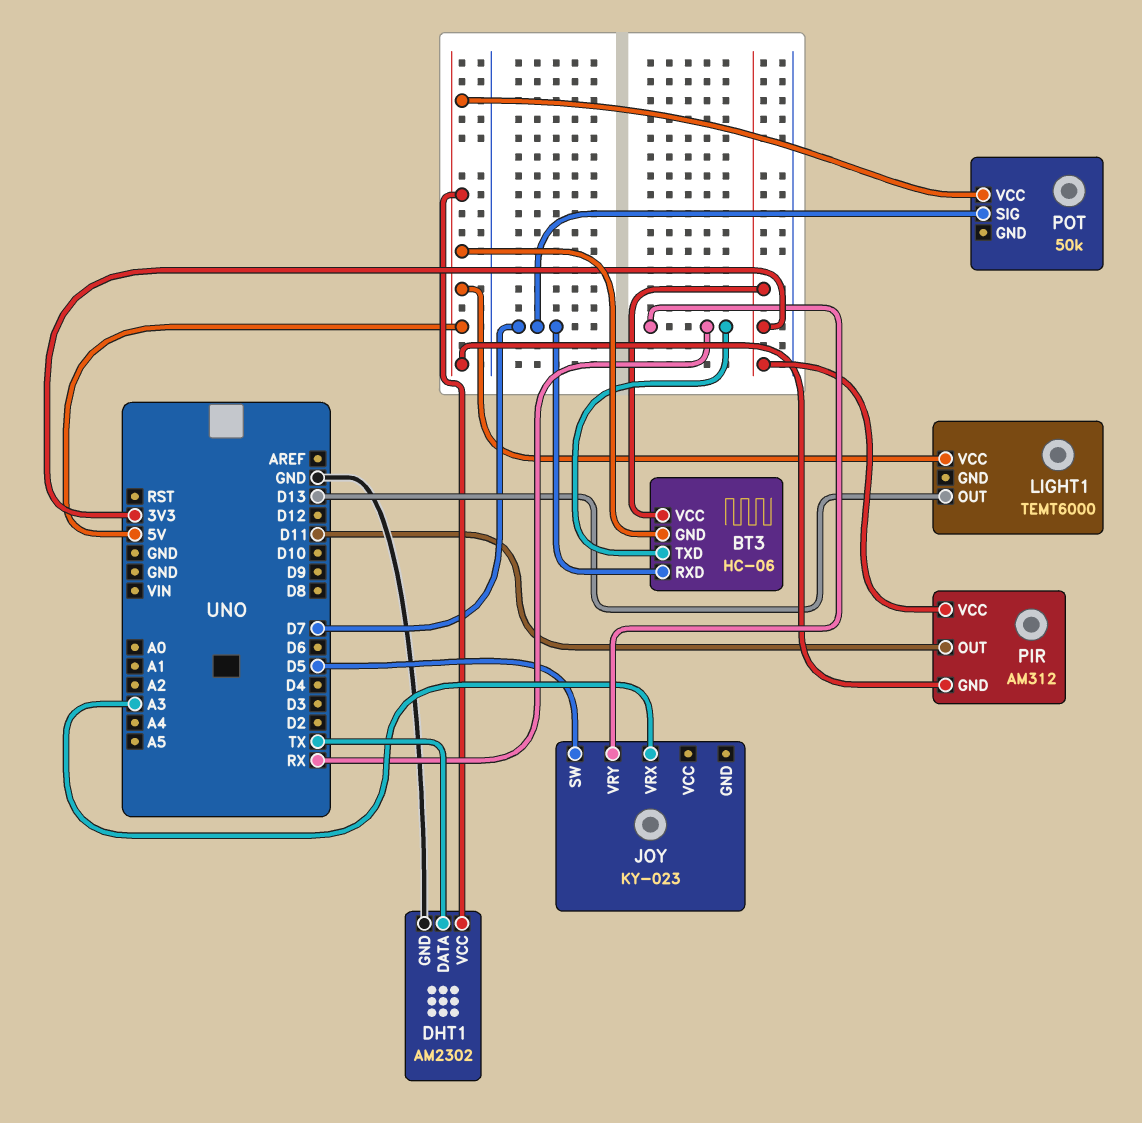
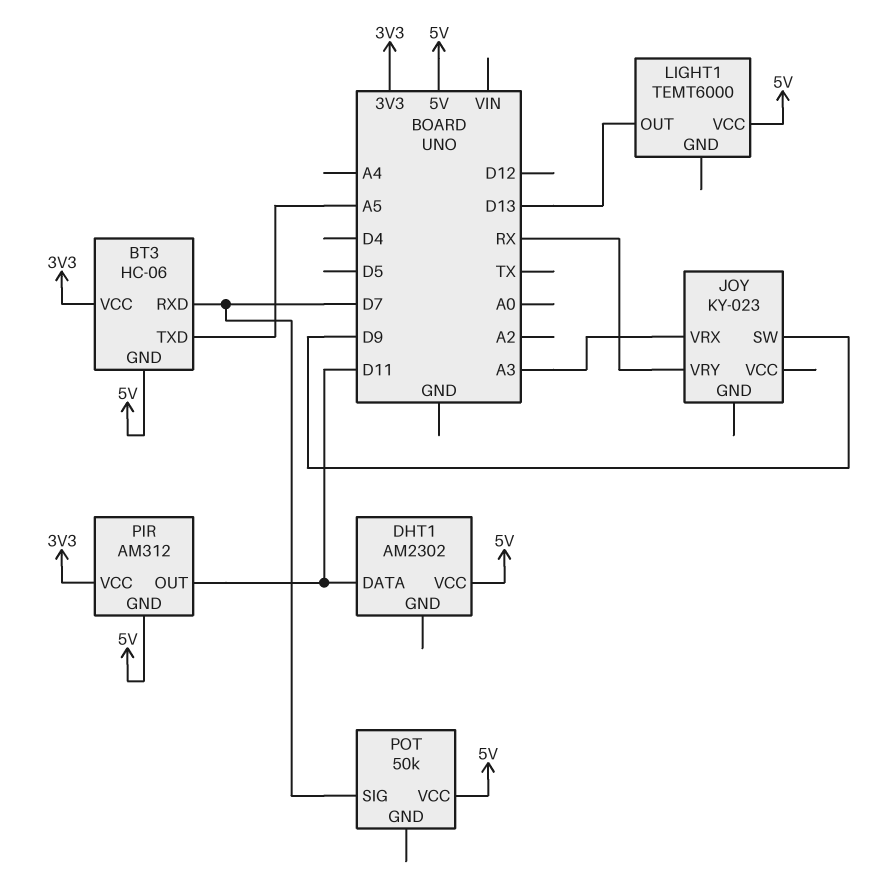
BT3 pin TXD: RX -> A5
DHT1 pin DATA: TX -> D11
DHT1 pin GND: GND -> none
JOY pin SW: D5 -> D9

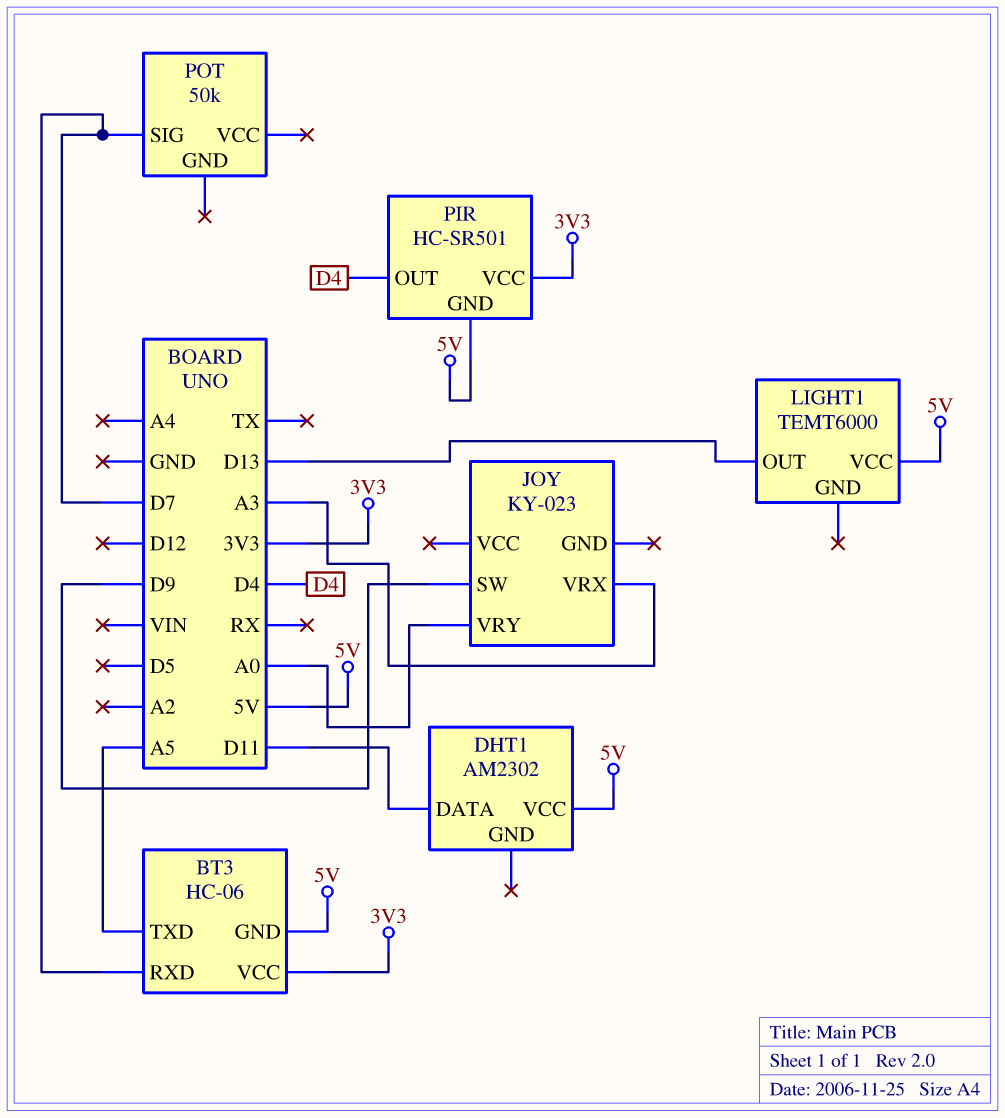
JOY pin VRY: RX -> A0
PIR: AM312 -> HC-SR501
PIR pin OUT: D11 -> D4
POT pin VCC: 5V -> none

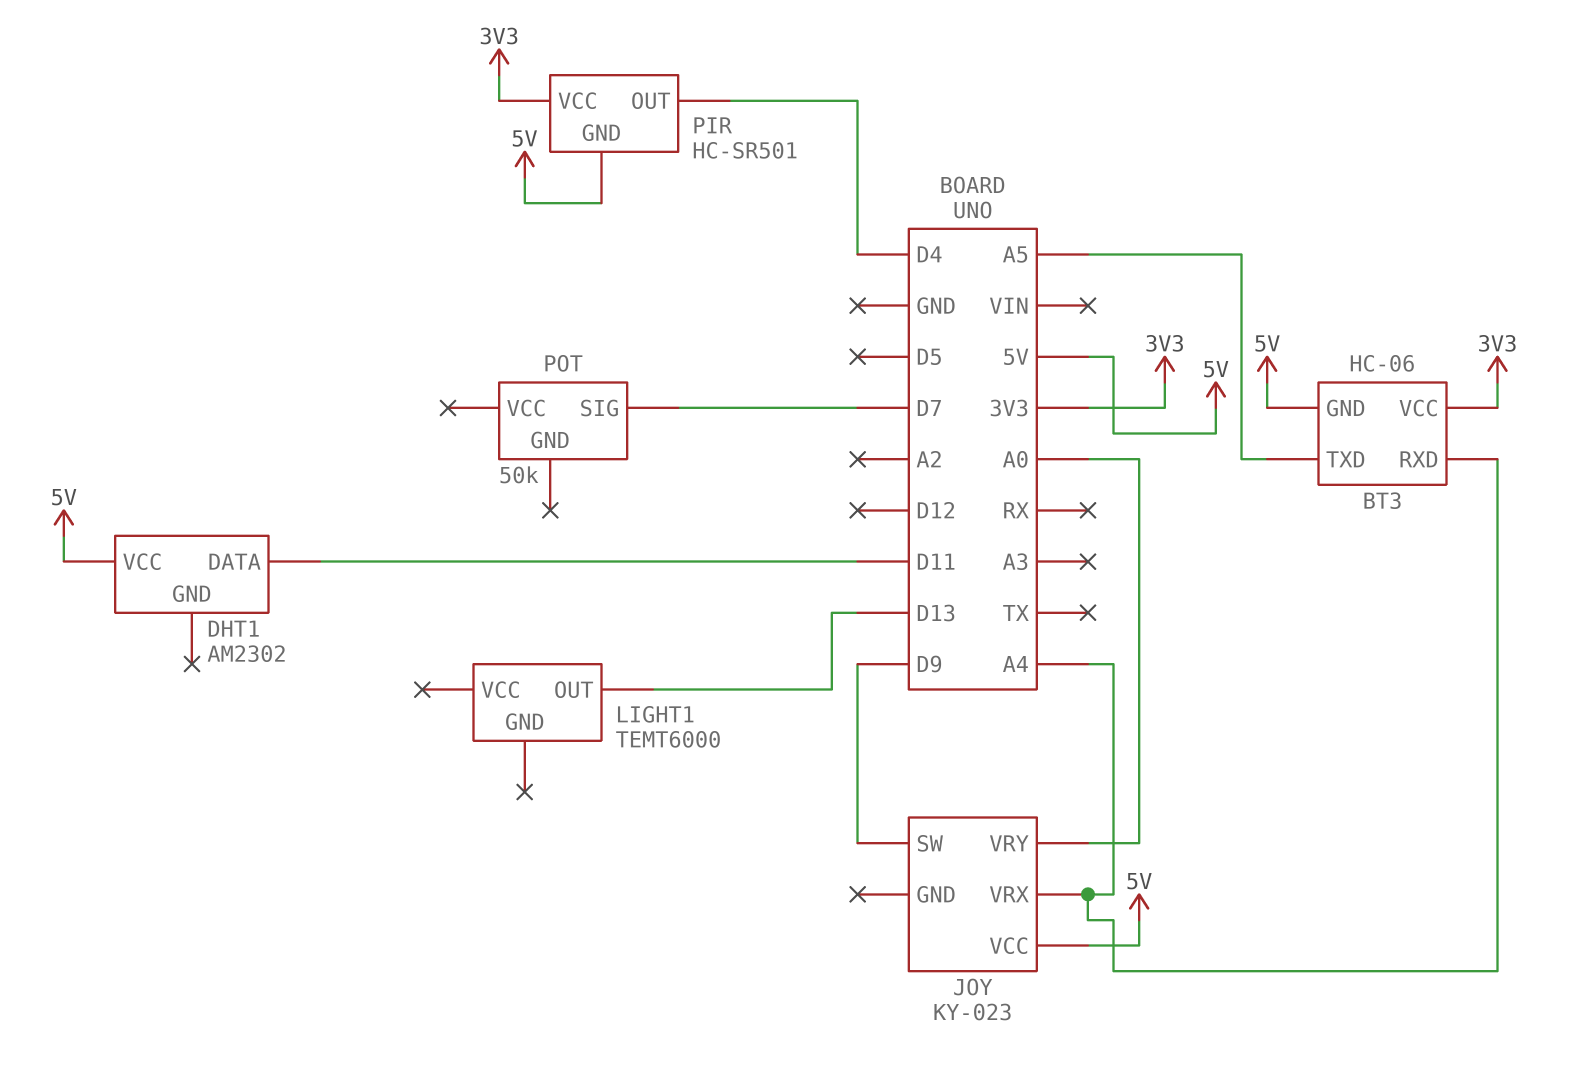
BT3 pin RXD: D7 -> A4
JOY pin VCC: none -> 5V
JOY pin VRX: A3 -> A4
LIGHT1 pin VCC: 5V -> none

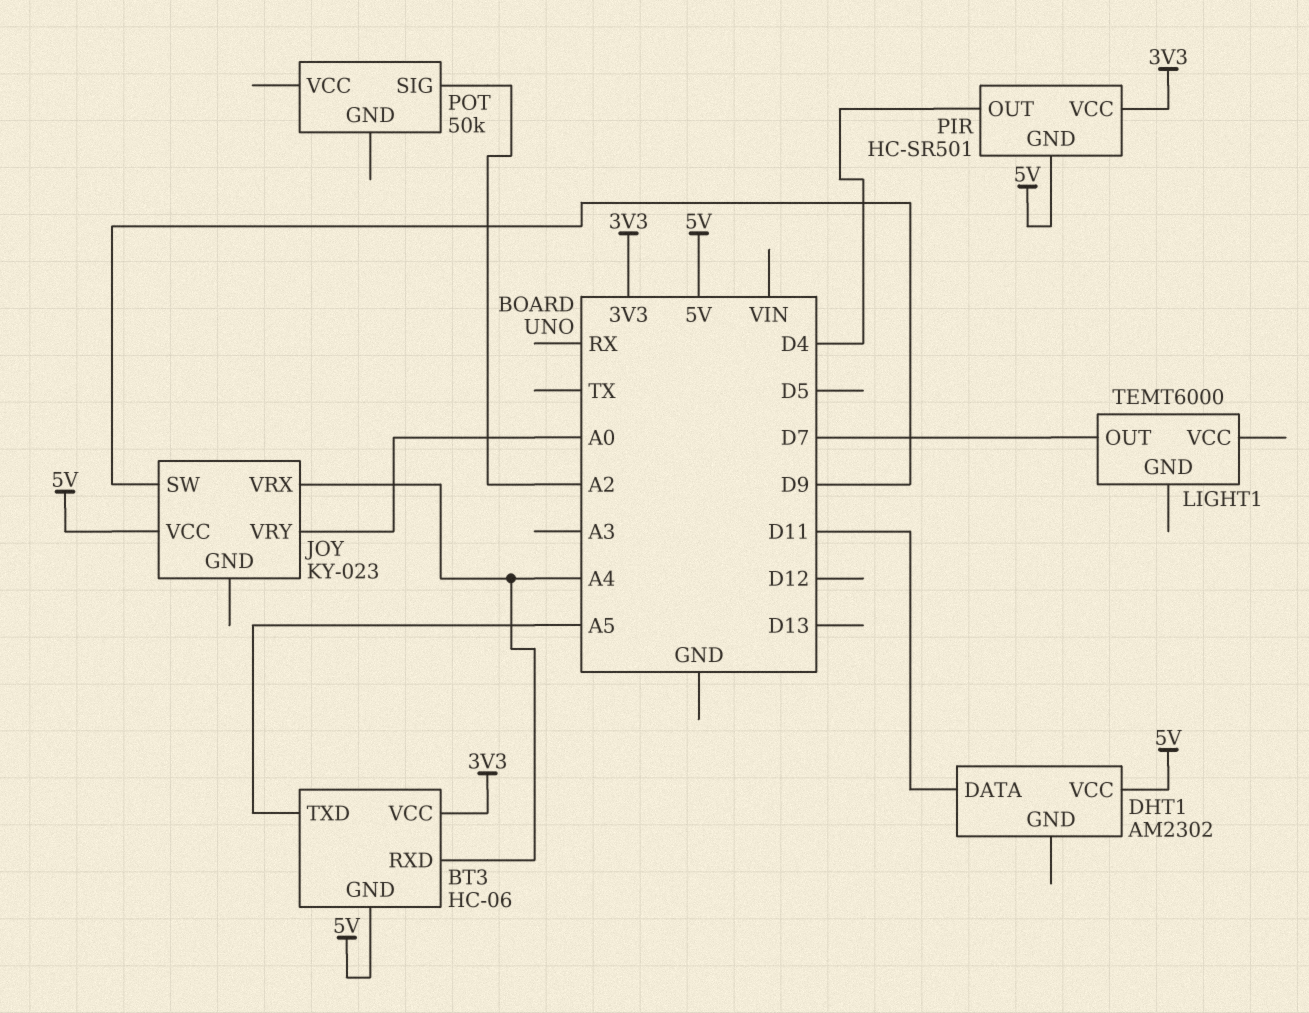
LIGHT1 pin OUT: D13 -> D7
POT pin SIG: D7 -> A2

